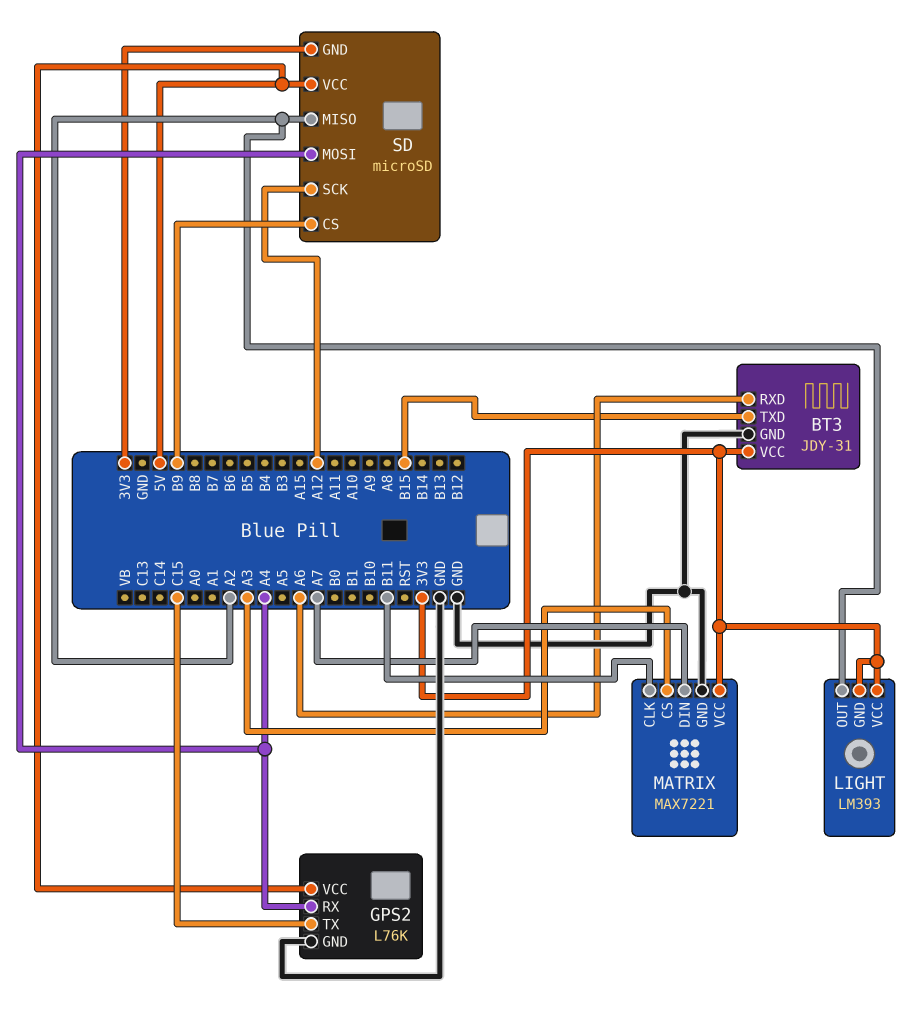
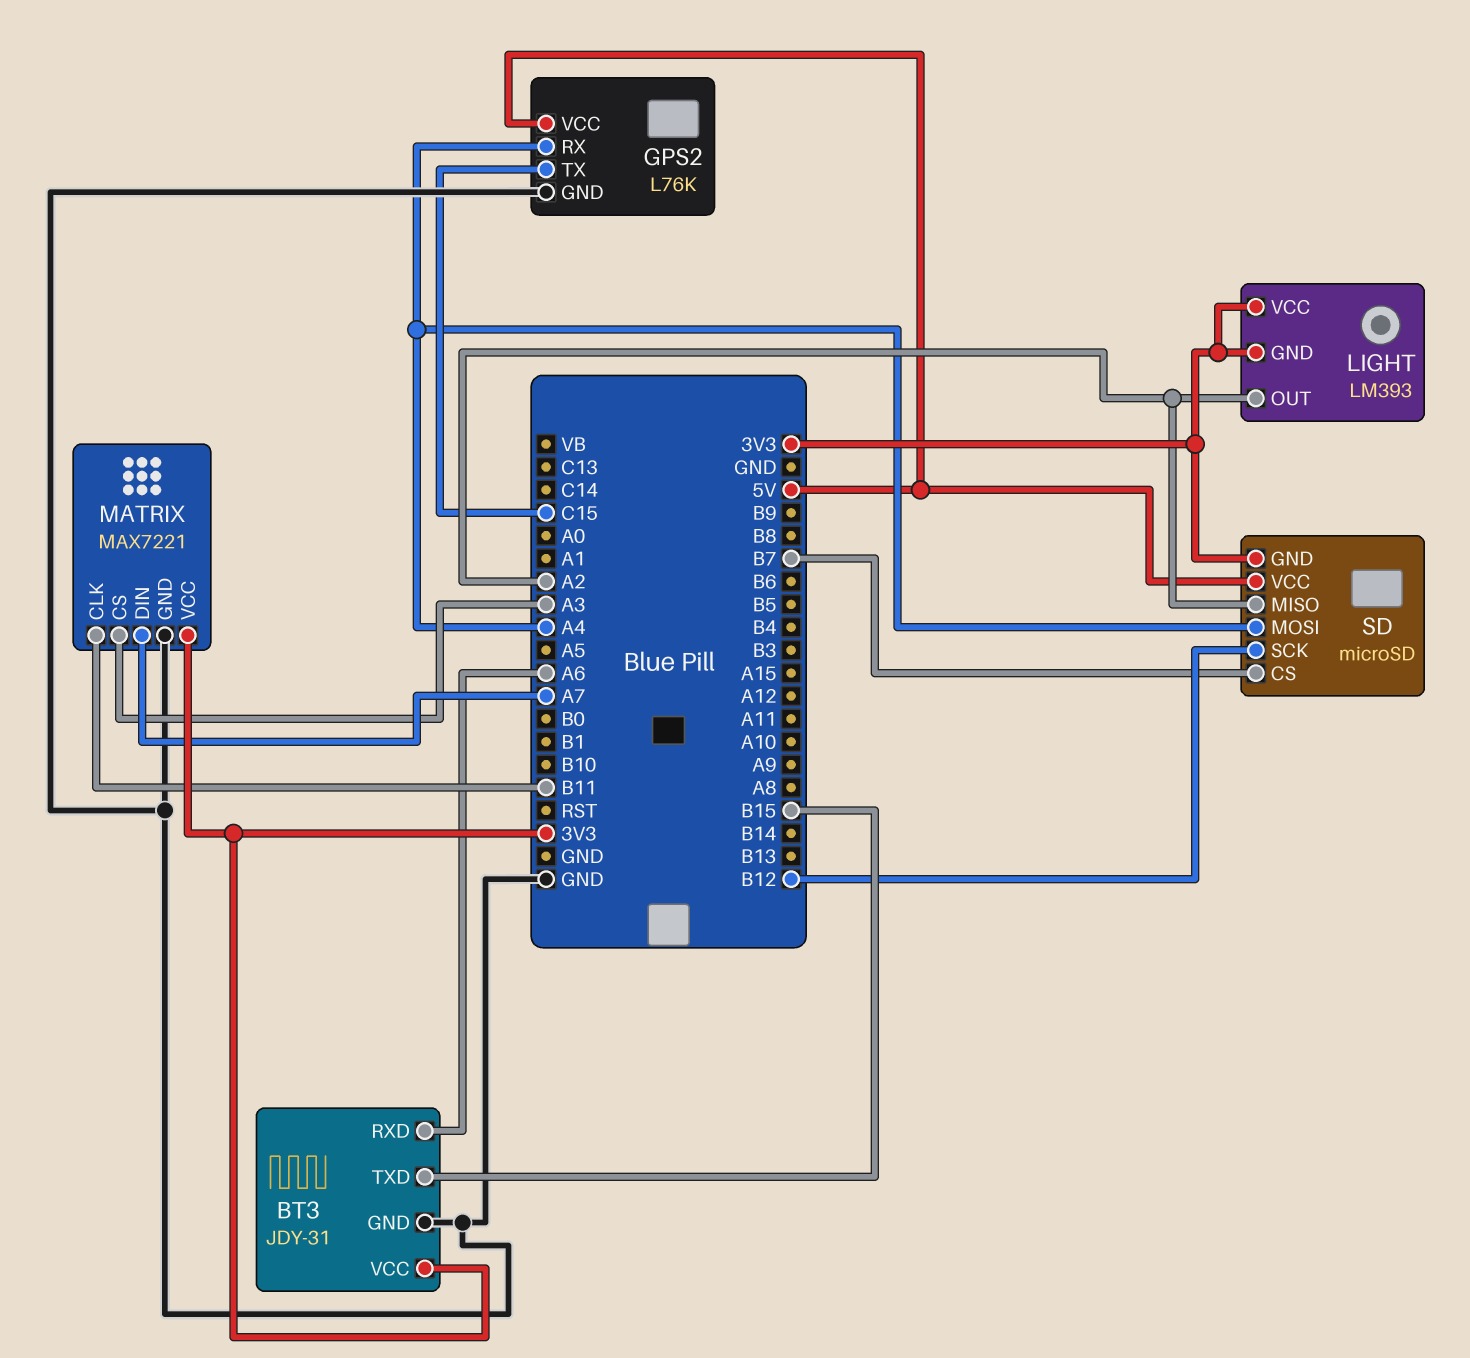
SD pin CS: B9 -> B7
SD pin SCK: A12 -> B12

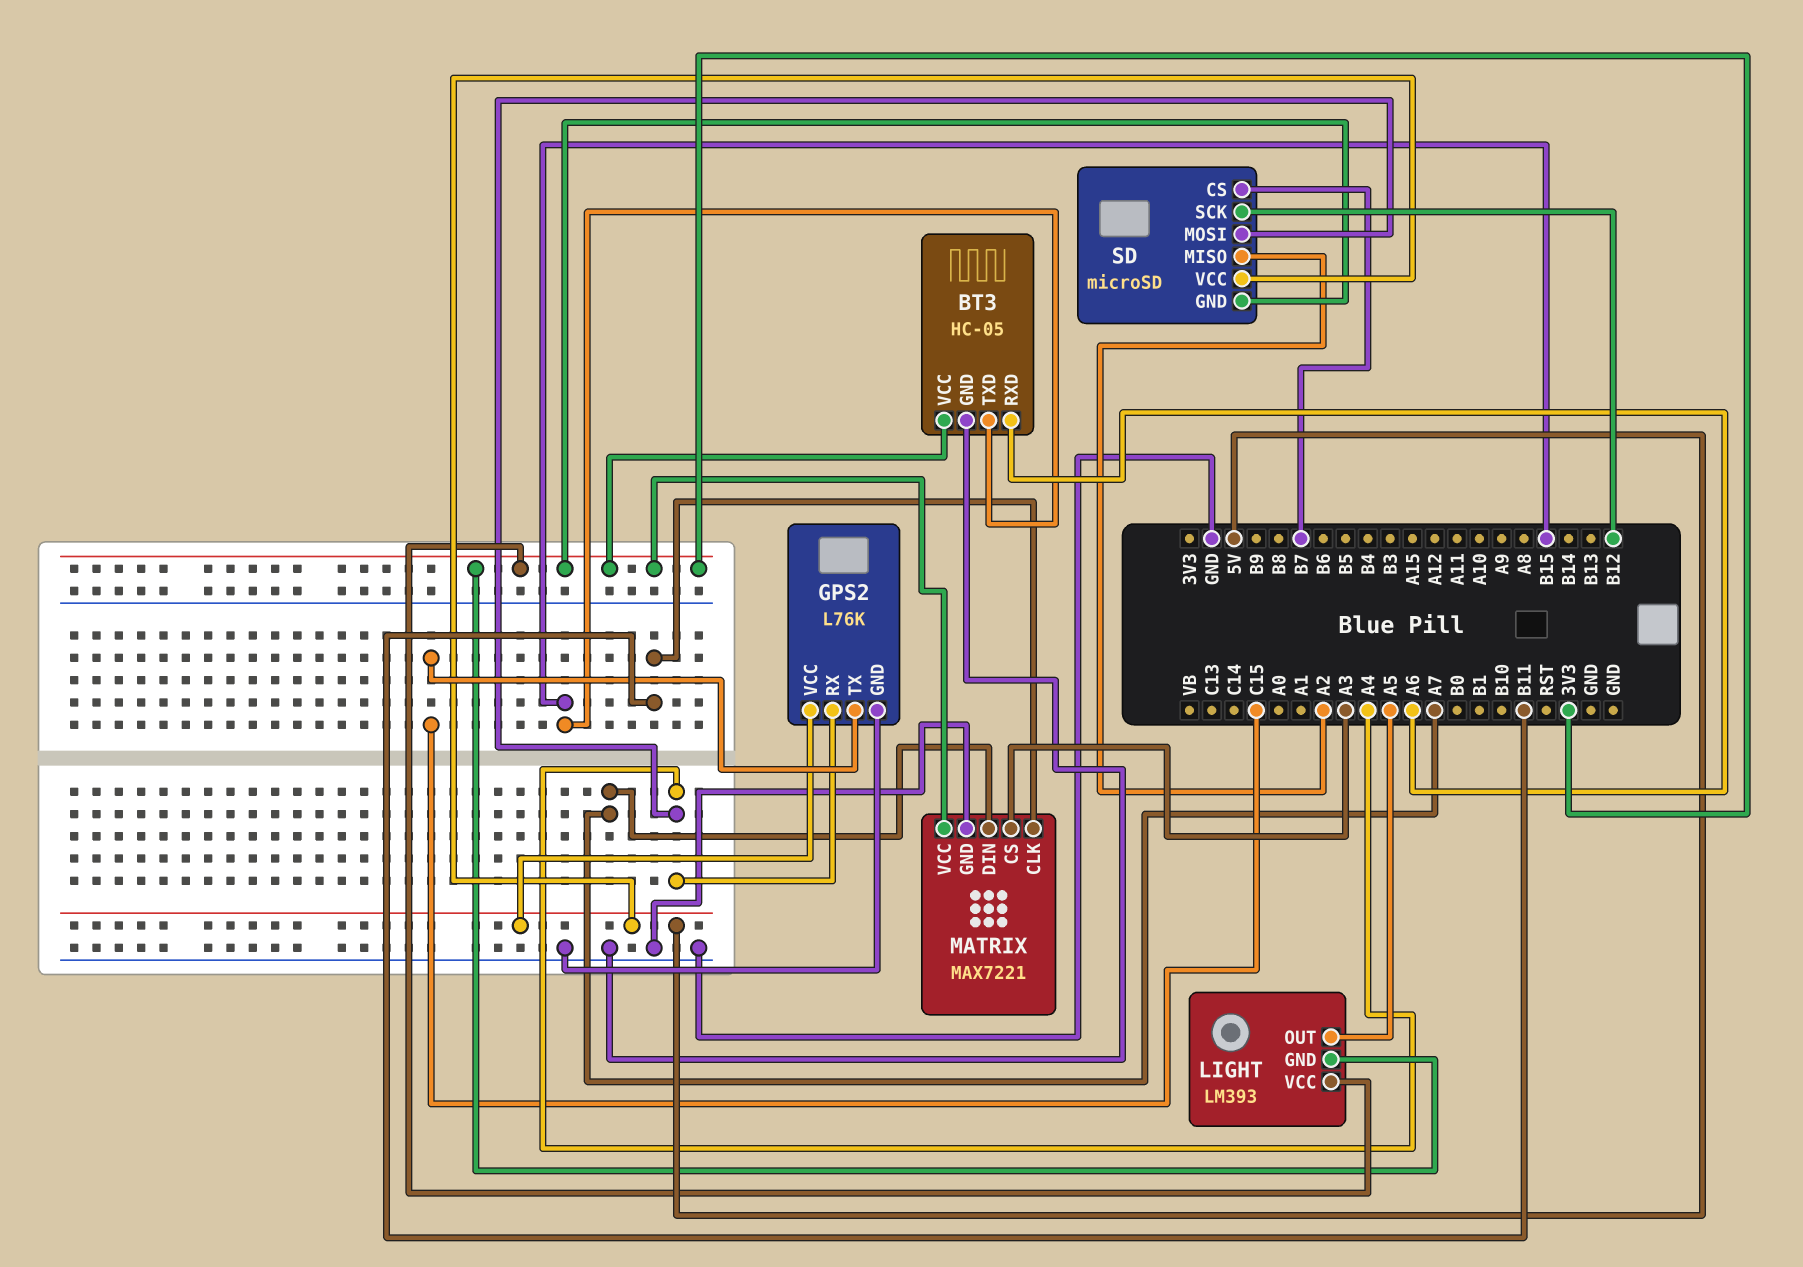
BT3: JDY-31 -> HC-05
LIGHT pin OUT: A2 -> A5

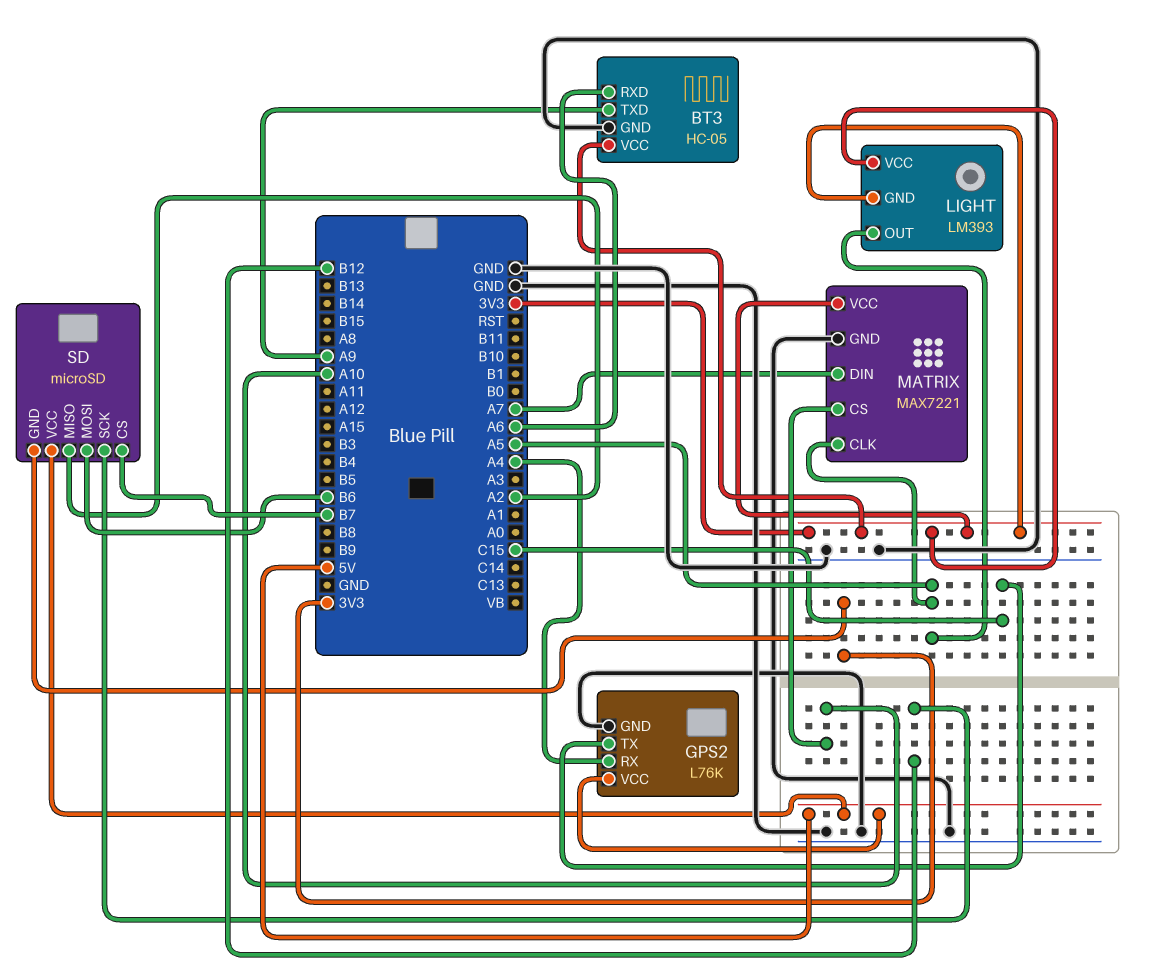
BT3 pin TXD: B15 -> A9
MATRIX pin CLK: B11 -> A5
MATRIX pin CS: A3 -> A10
SD pin MOSI: A4 -> B6

